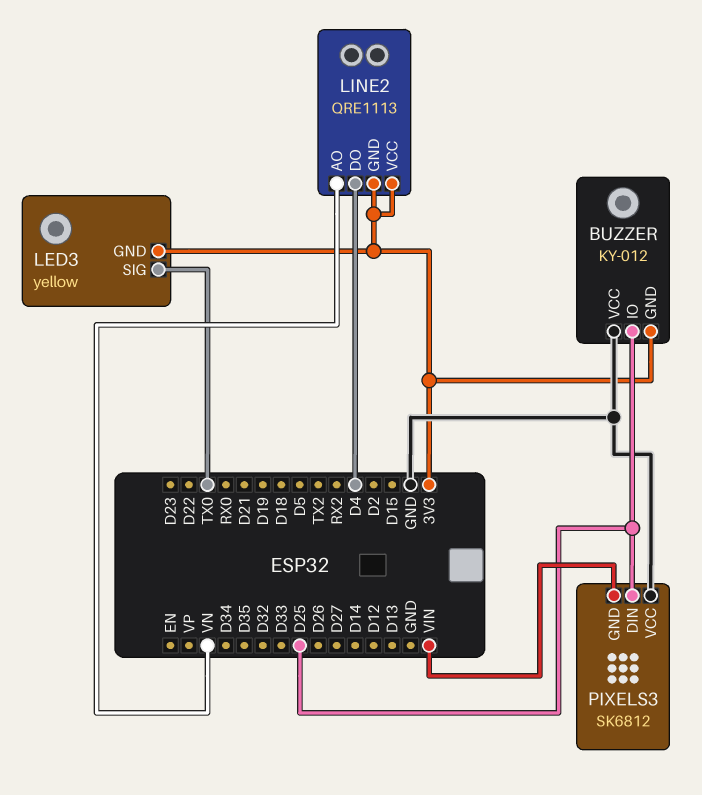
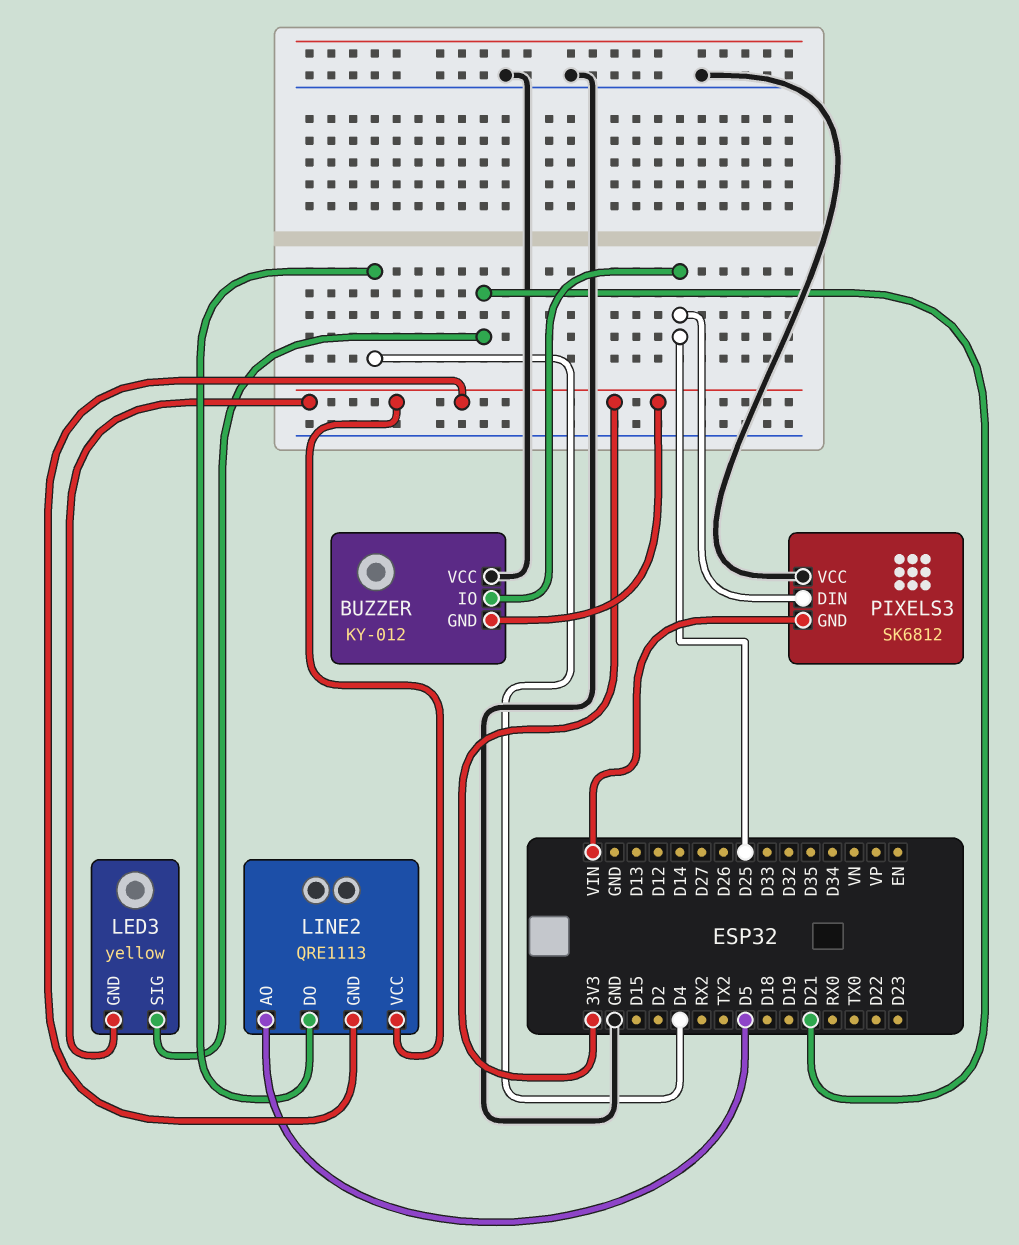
LED3 pin SIG: TX0 -> D21
LINE2 pin AO: VN -> D5

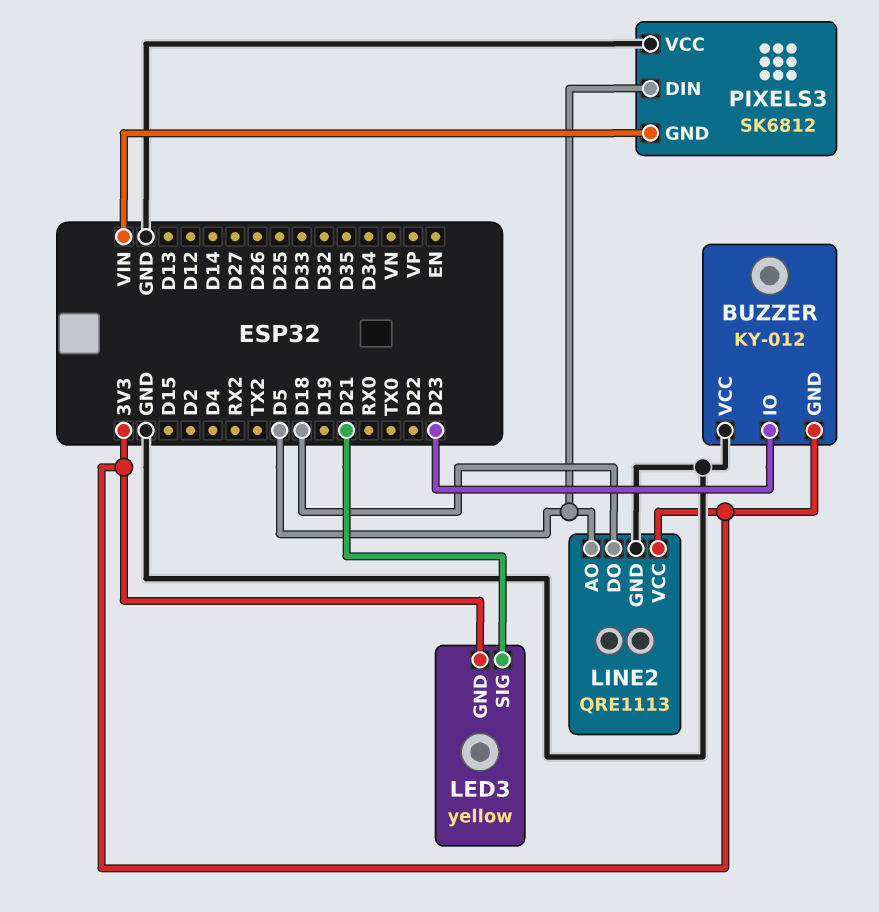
BUZZER pin IO: D25 -> D23
LINE2 pin DO: D4 -> D18
LINE2 pin GND: 3V3 -> GND
PIXELS3 pin DIN: D25 -> D5

